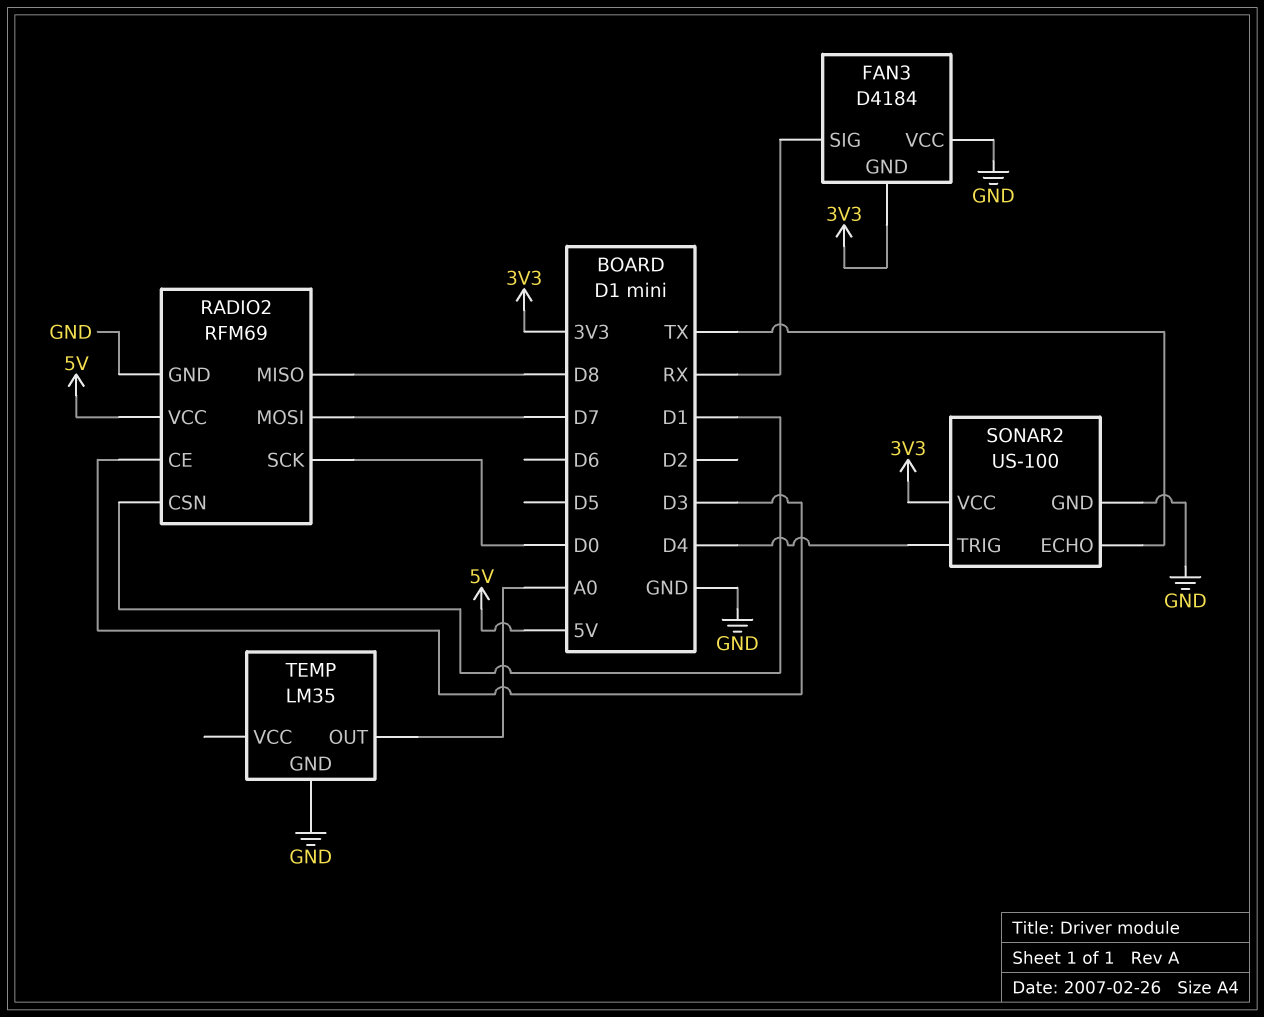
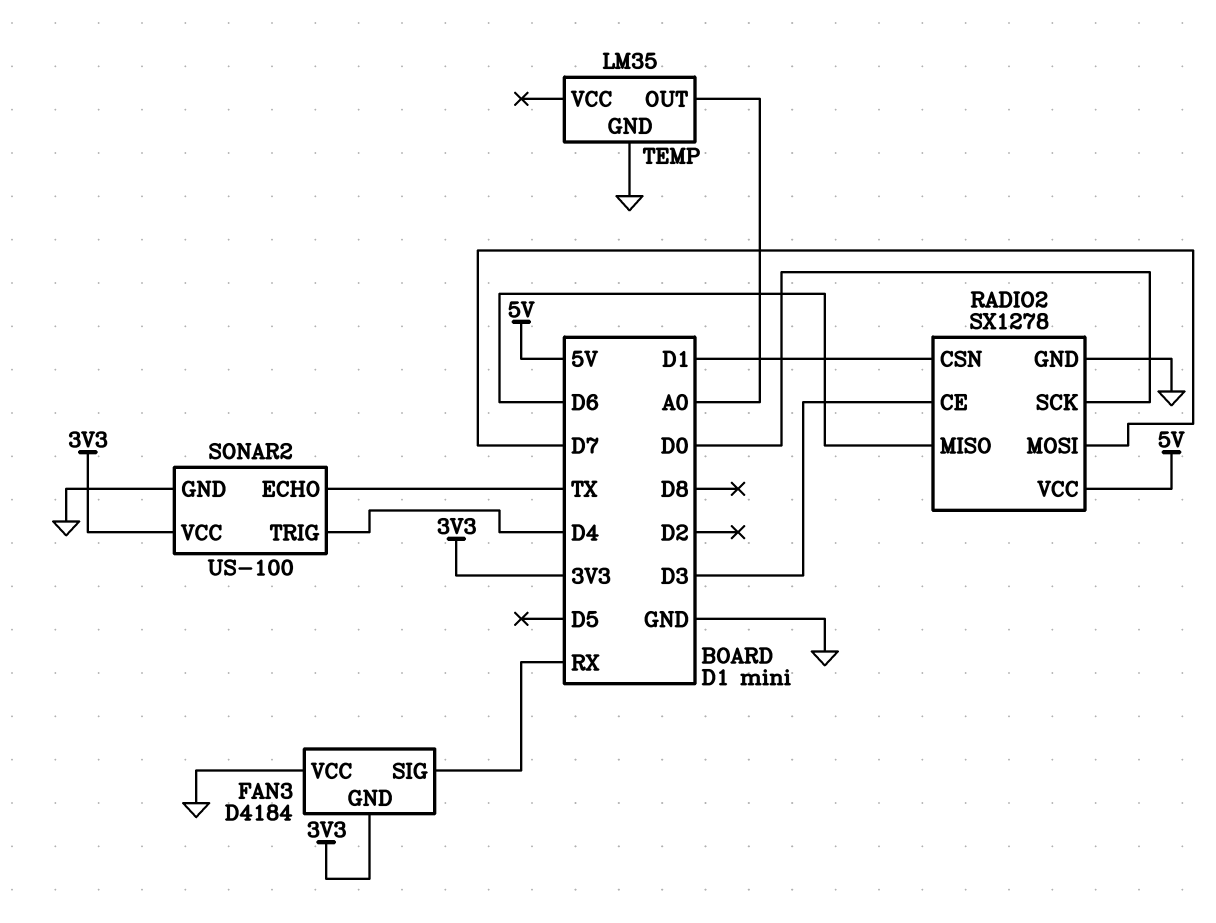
RADIO2: RFM69 -> SX1278
RADIO2 pin MISO: D8 -> D6

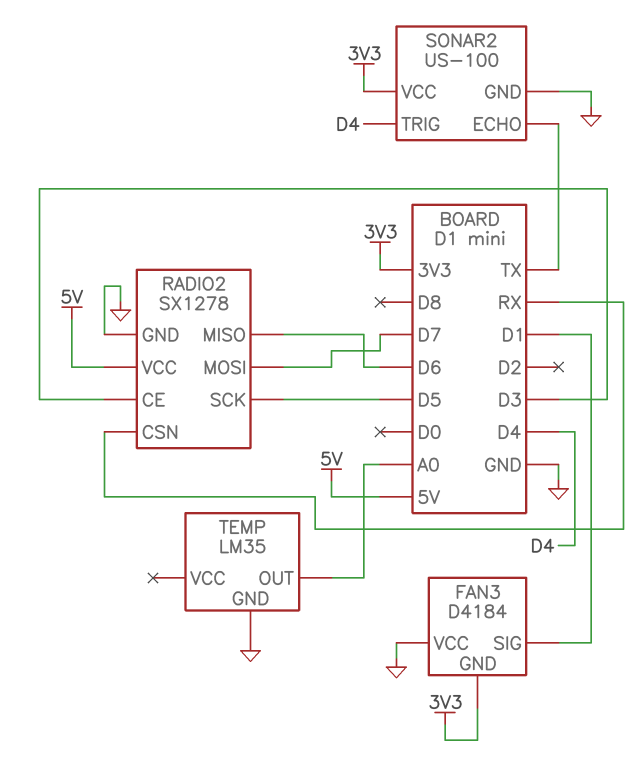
FAN3 pin SIG: RX -> D1
RADIO2 pin CSN: D1 -> RX
RADIO2 pin SCK: D0 -> D5

